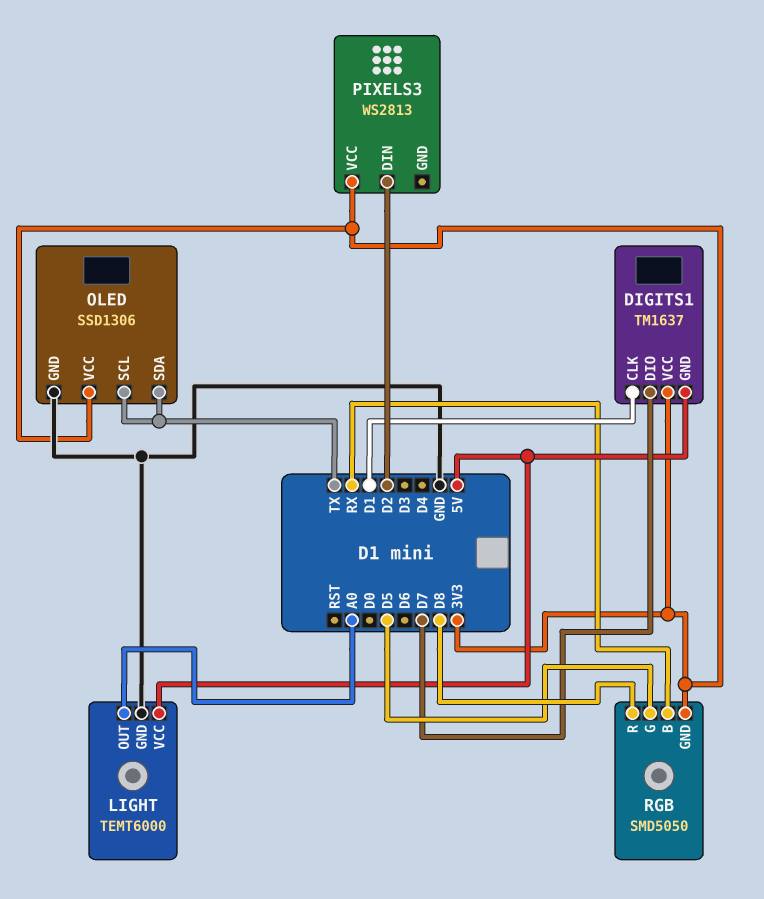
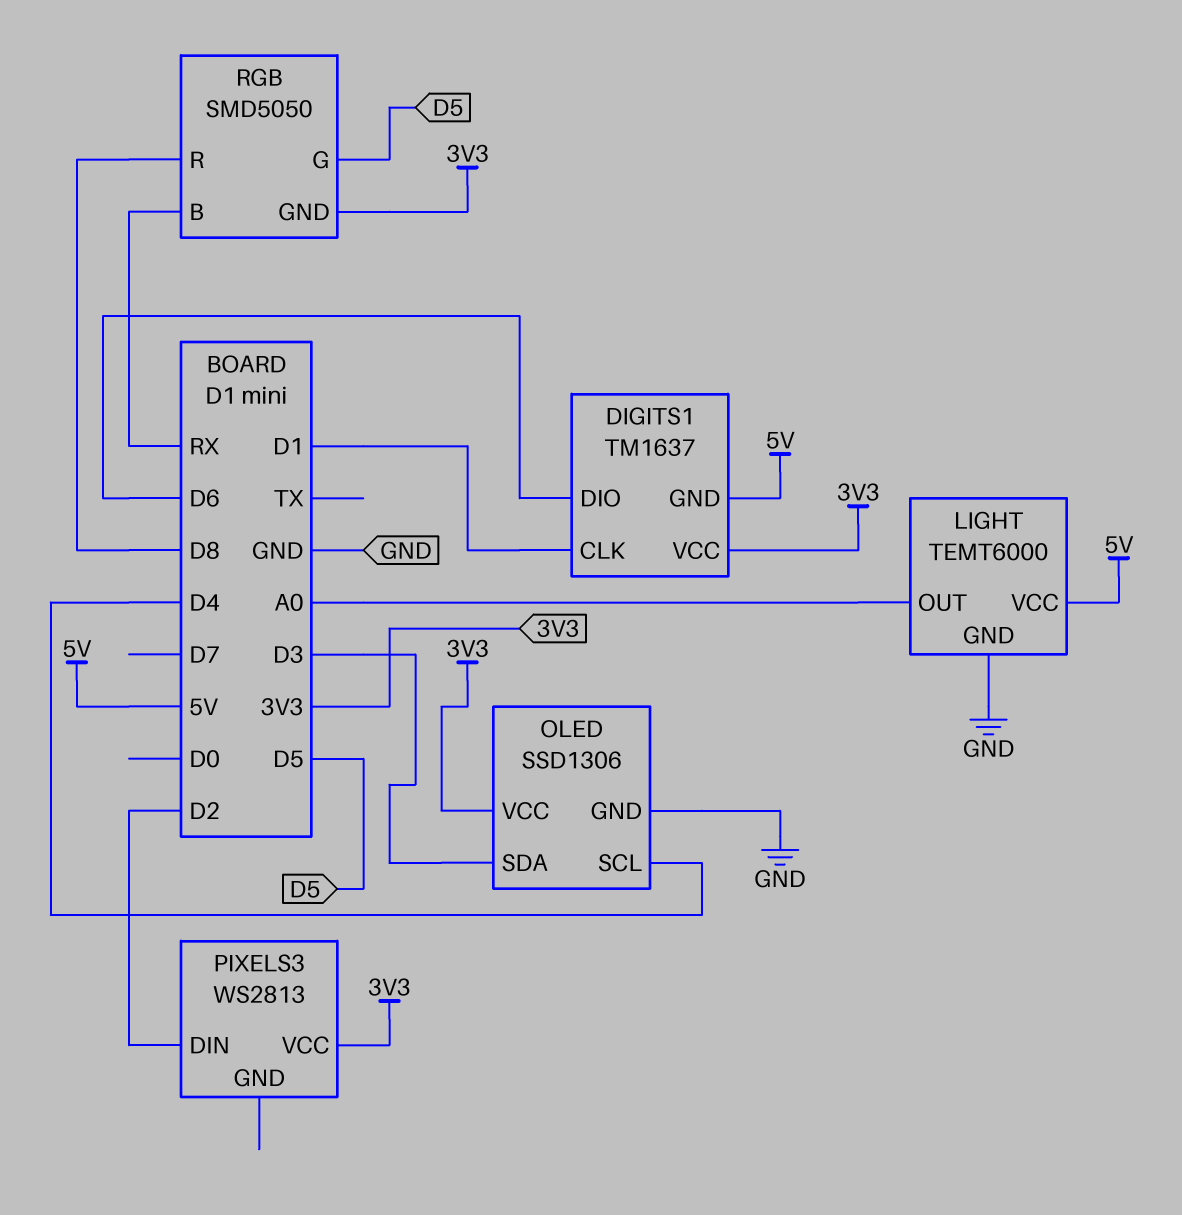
DIGITS1 pin DIO: D7 -> D6
OLED pin SCL: TX -> D4
OLED pin SDA: TX -> D3

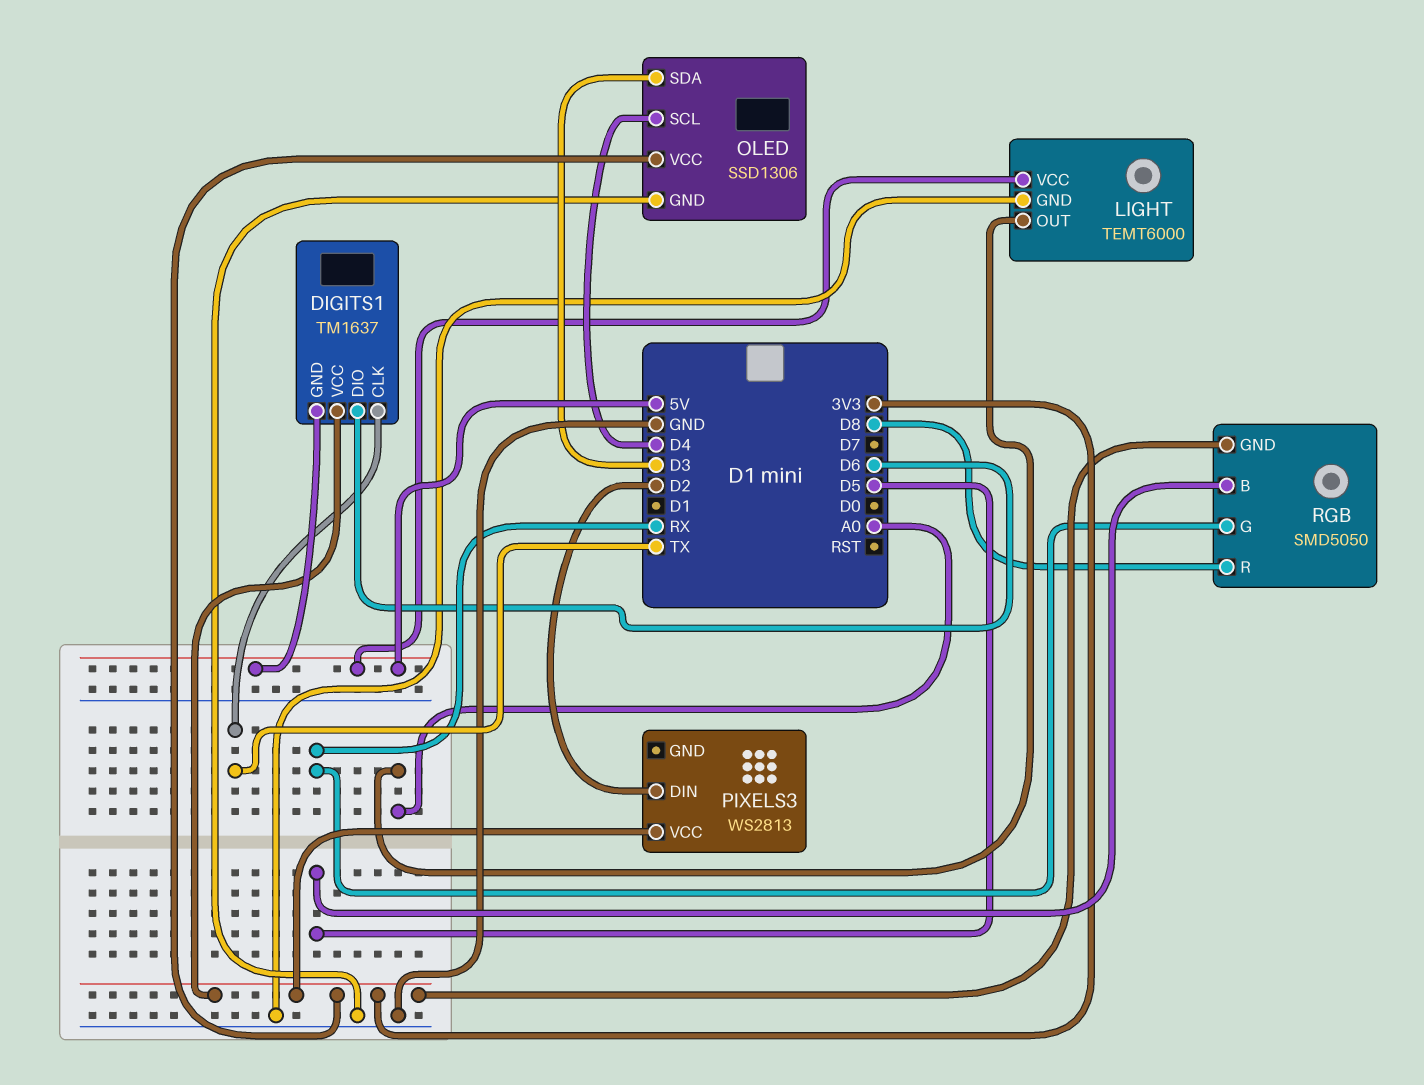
DIGITS1 pin CLK: D1 -> TX
RGB pin B: RX -> D5
RGB pin G: D5 -> RX

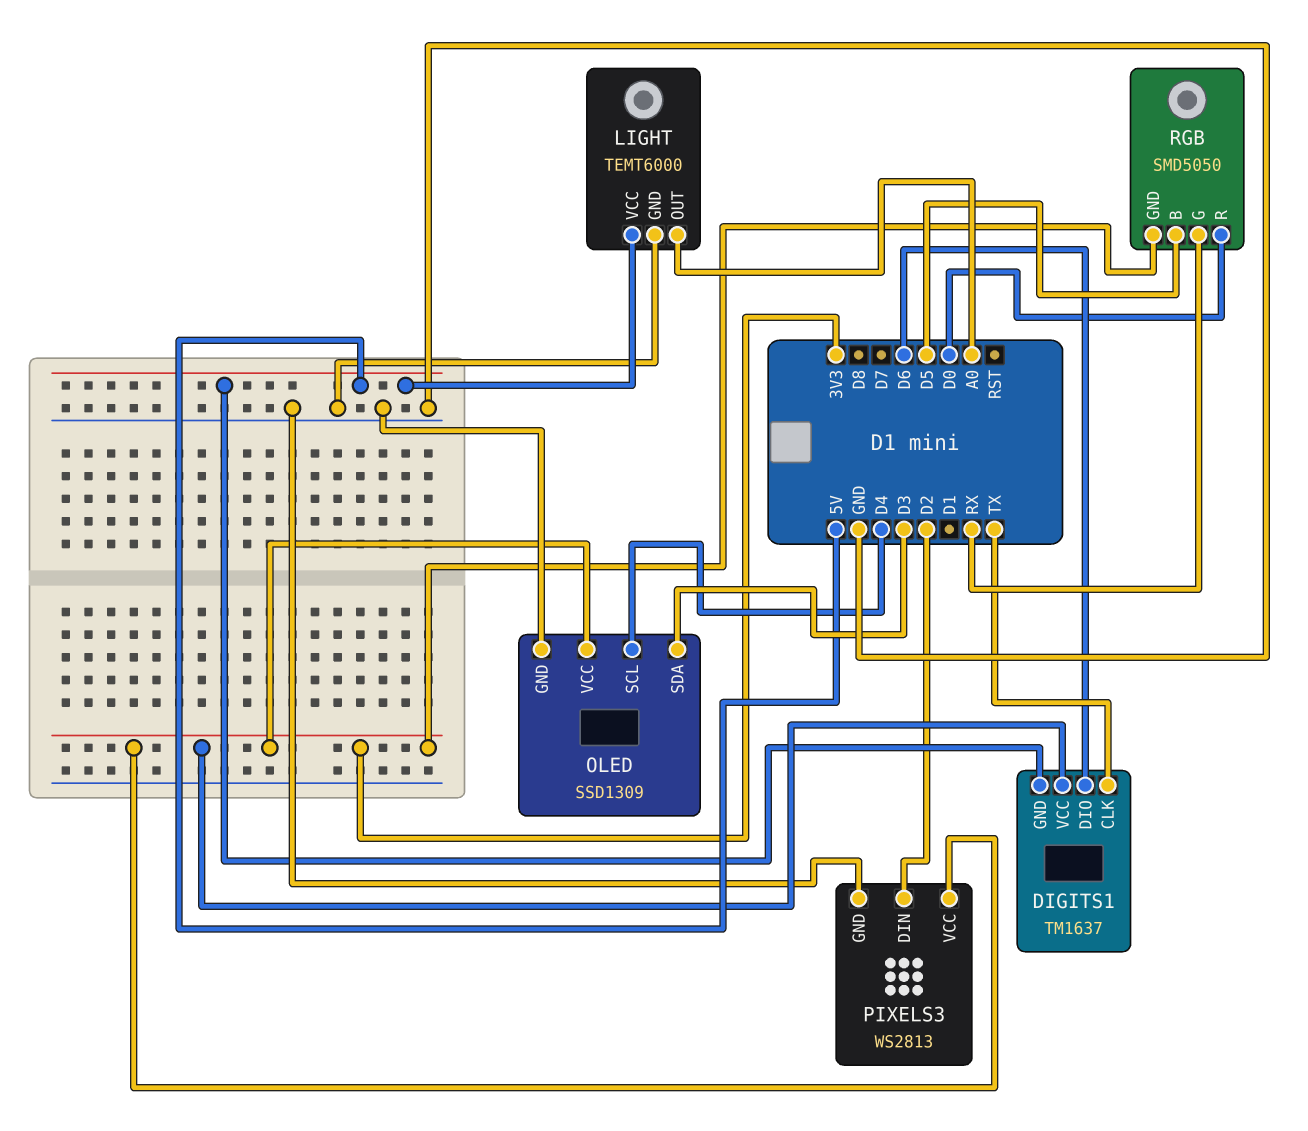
OLED: SSD1306 -> SSD1309
PIXELS3 pin GND: none -> GND
RGB pin R: D8 -> D0

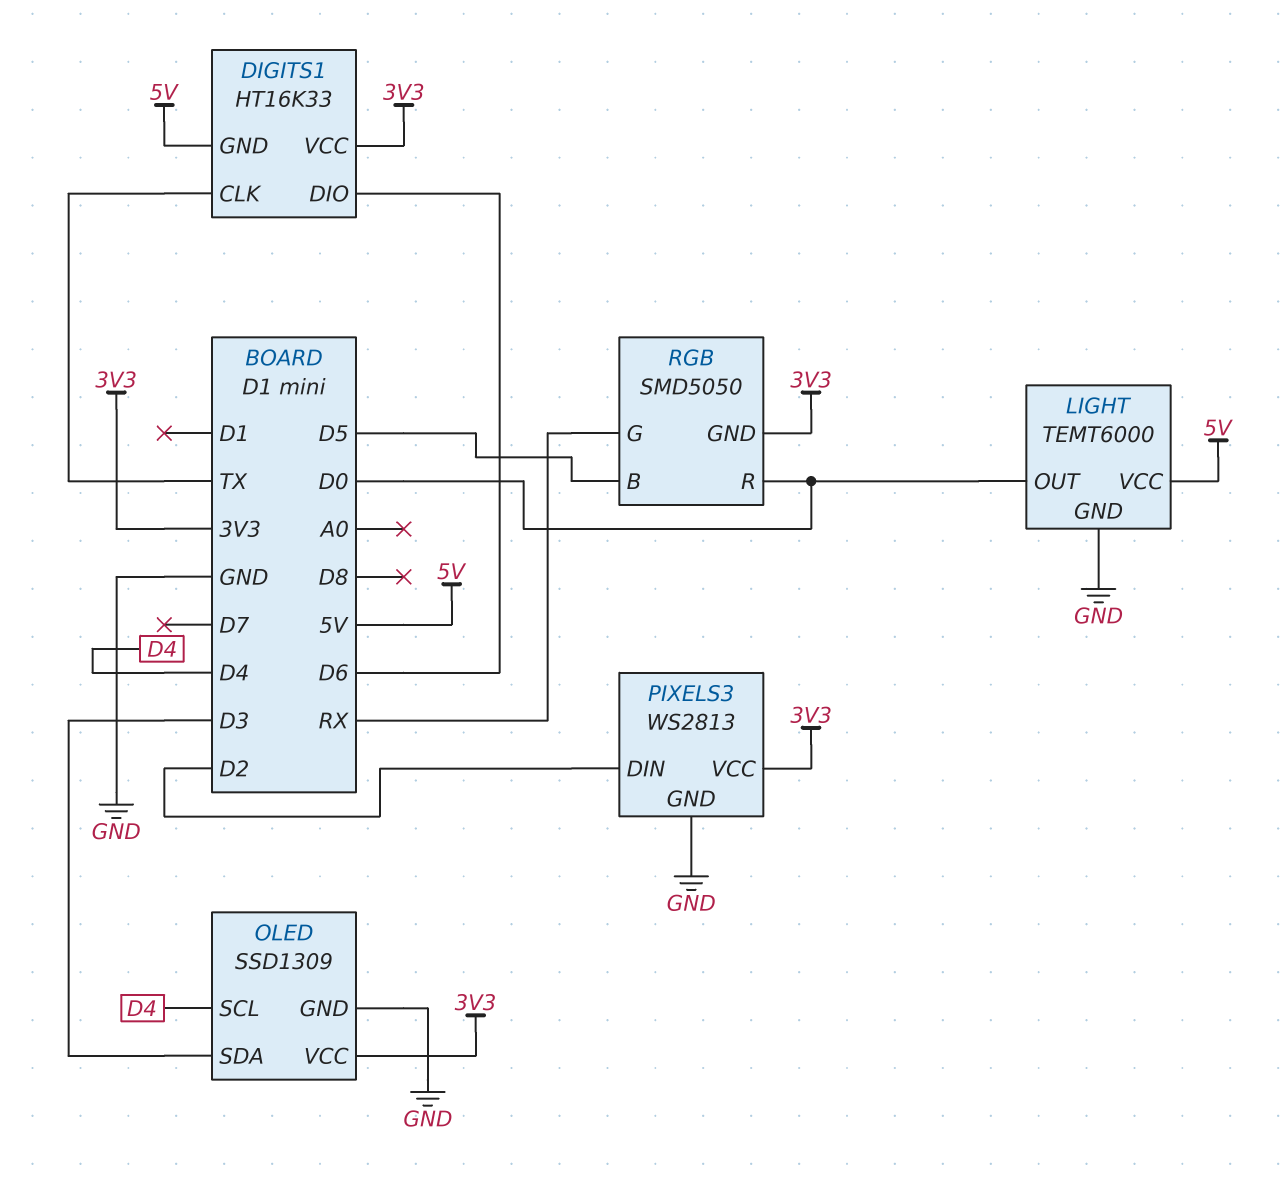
DIGITS1: TM1637 -> HT16K33
LIGHT pin OUT: A0 -> D0

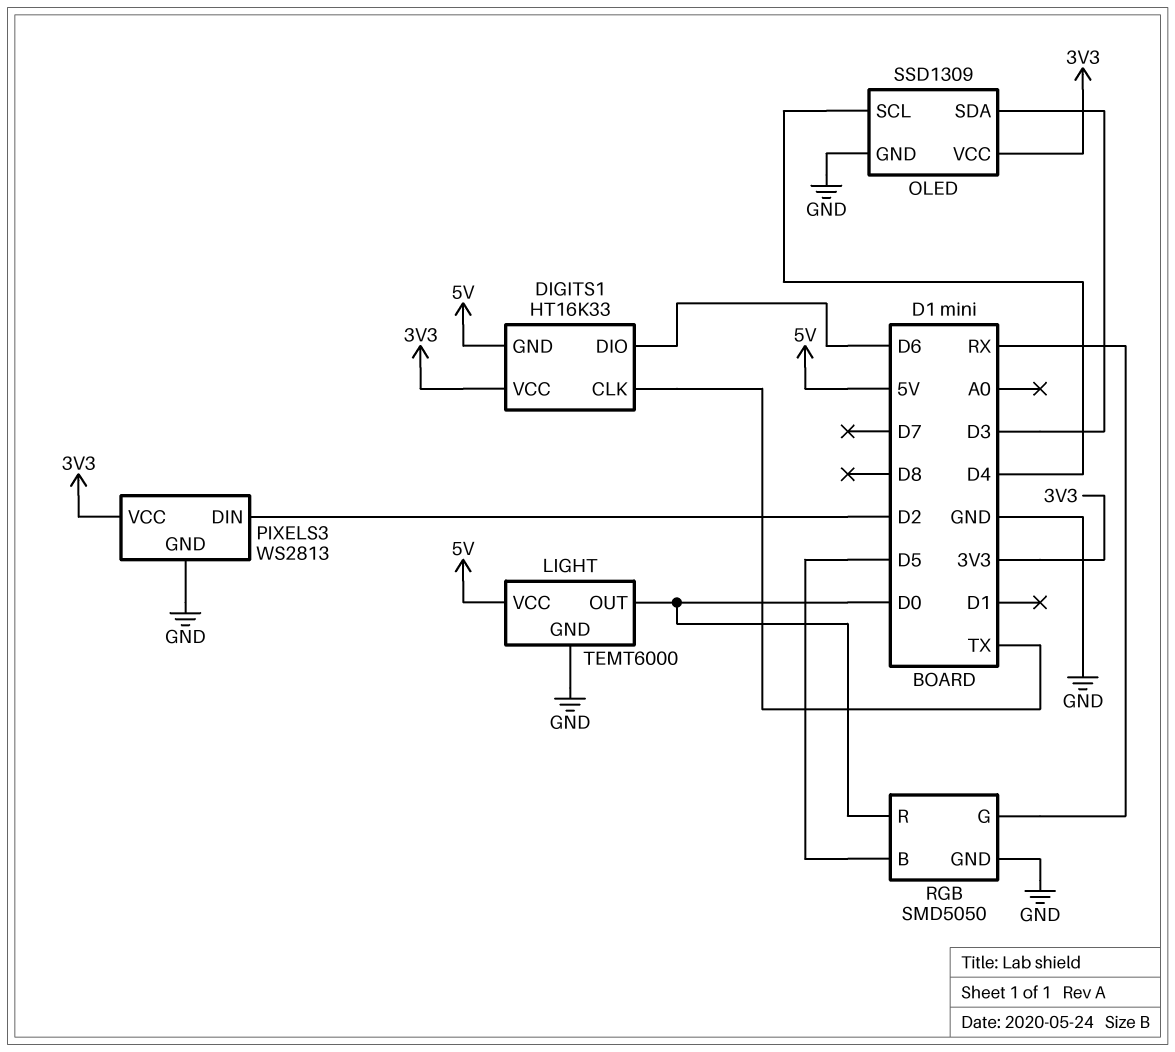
RGB pin GND: 3V3 -> GND

